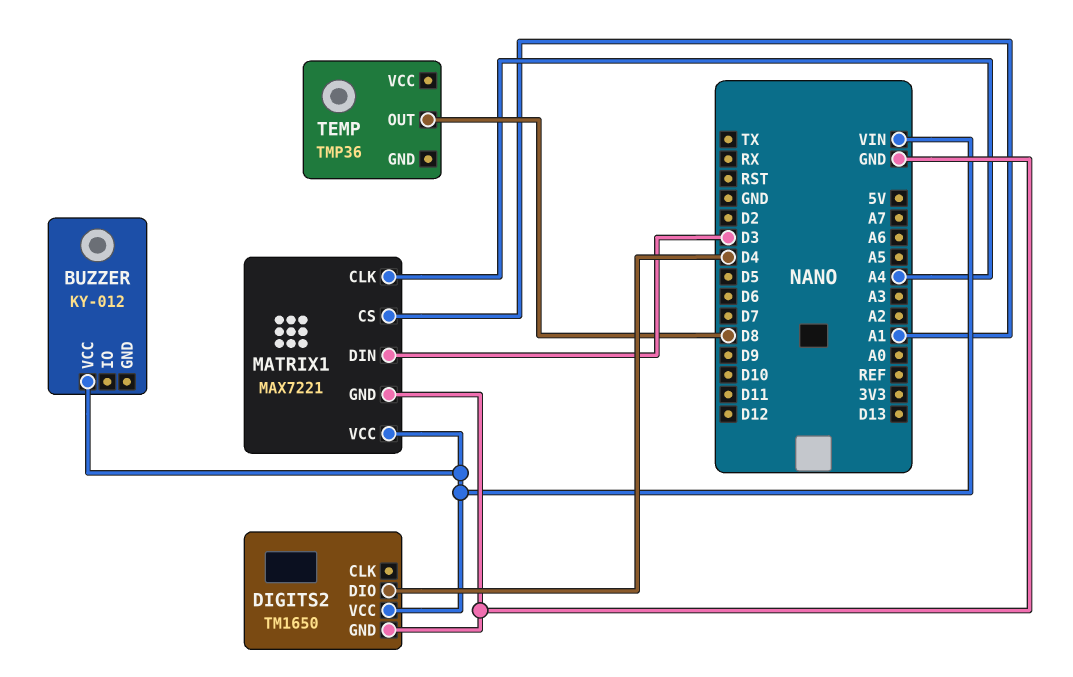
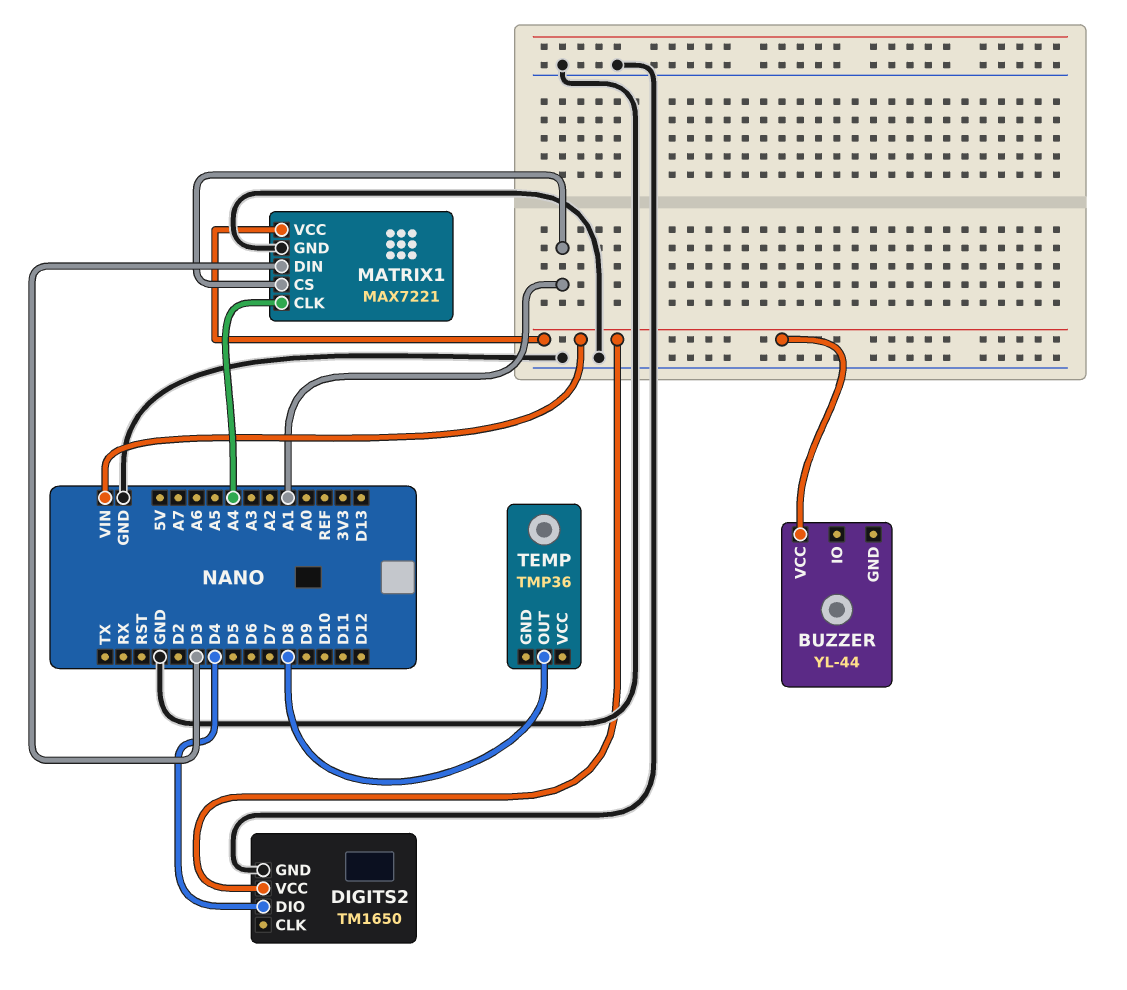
BUZZER: KY-012 -> YL-44

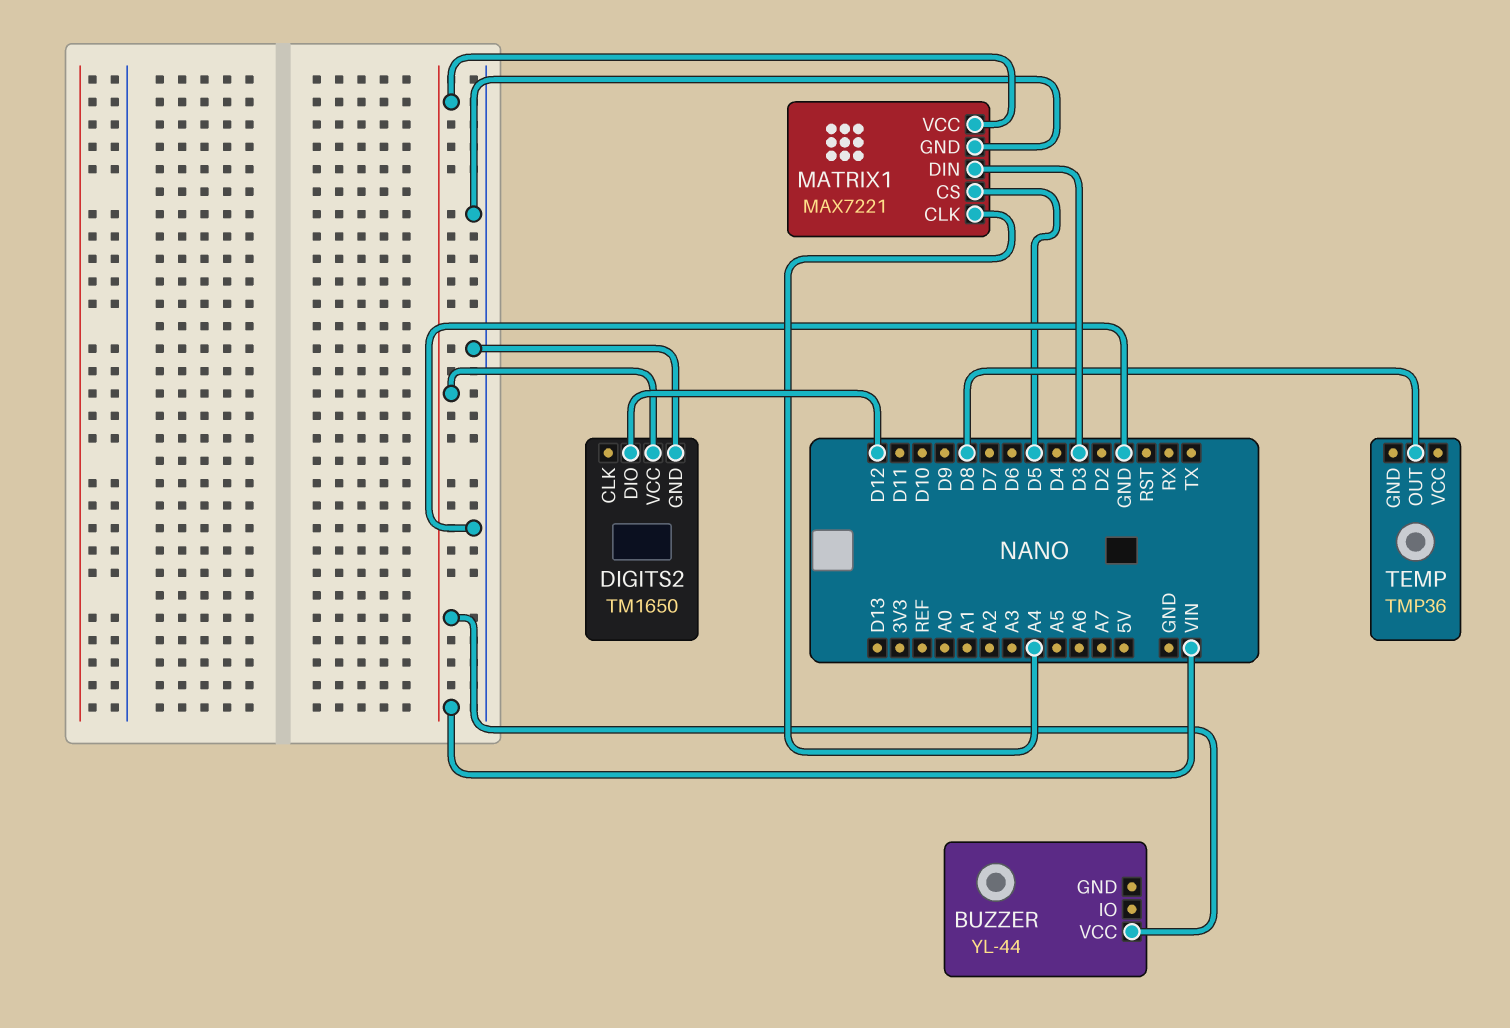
DIGITS2 pin DIO: D4 -> D12
MATRIX1 pin CS: A1 -> D5

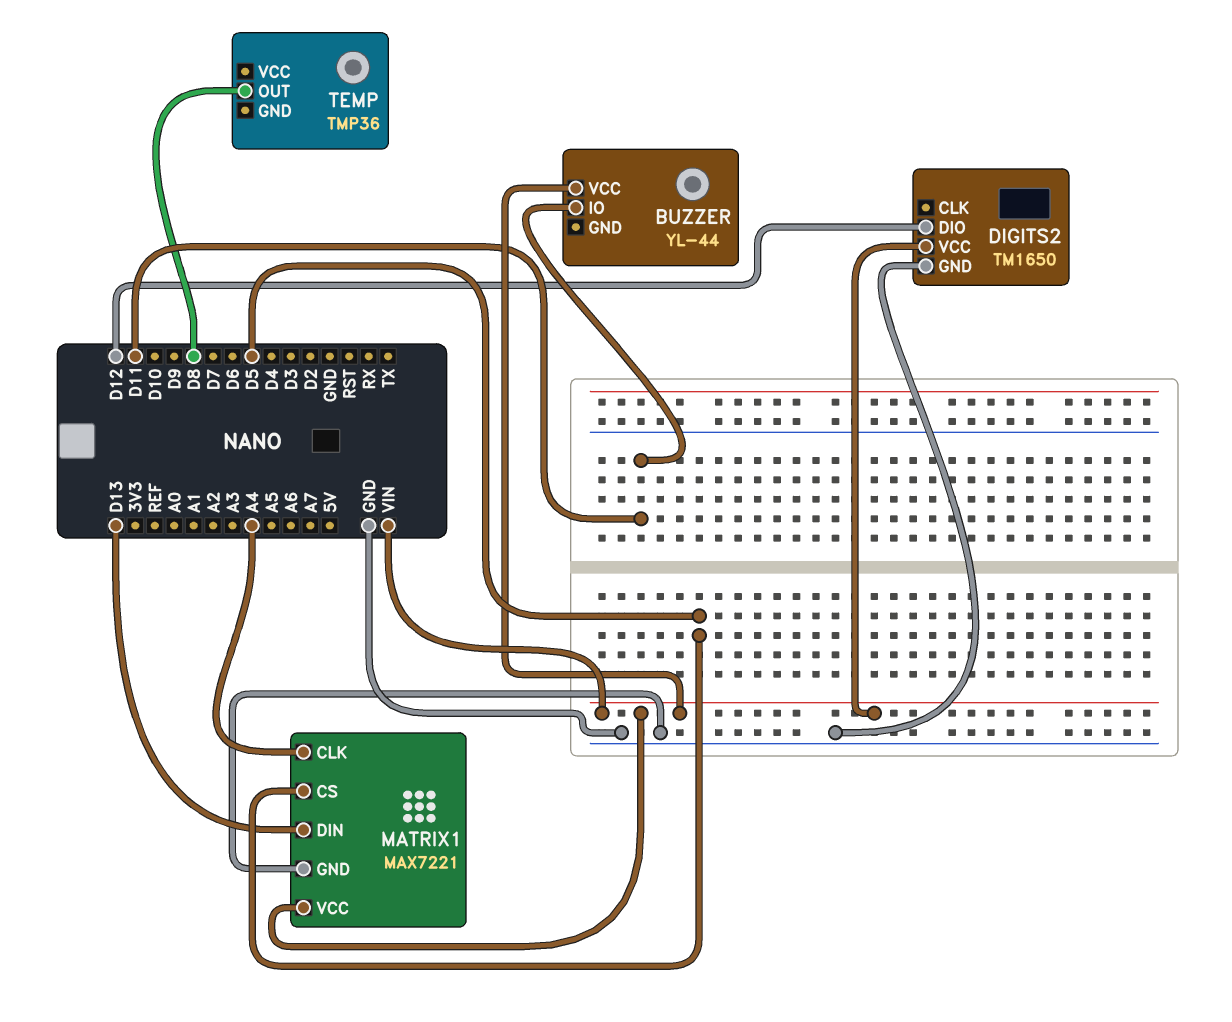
BUZZER pin IO: none -> D11
MATRIX1 pin DIN: D3 -> D13

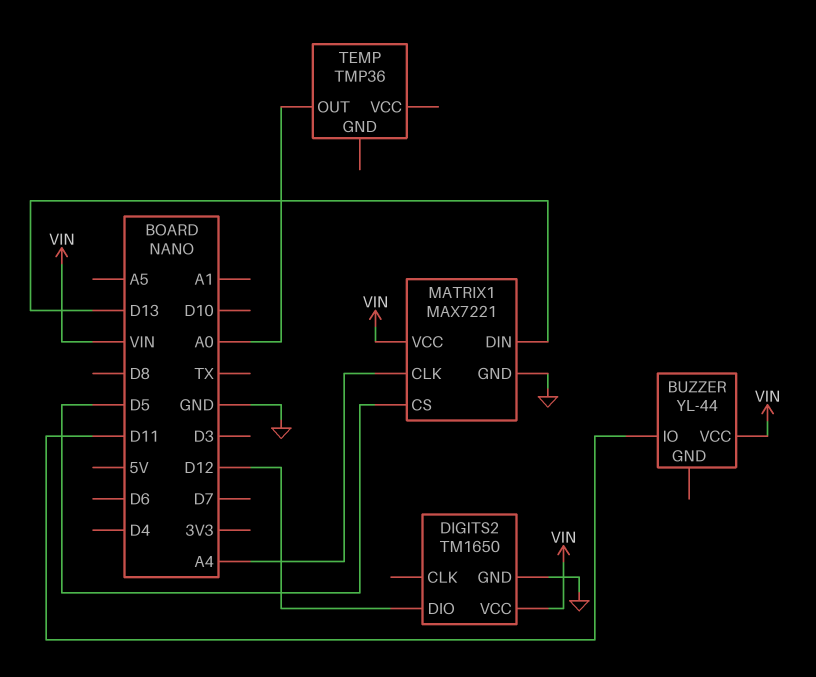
TEMP pin OUT: D8 -> A0

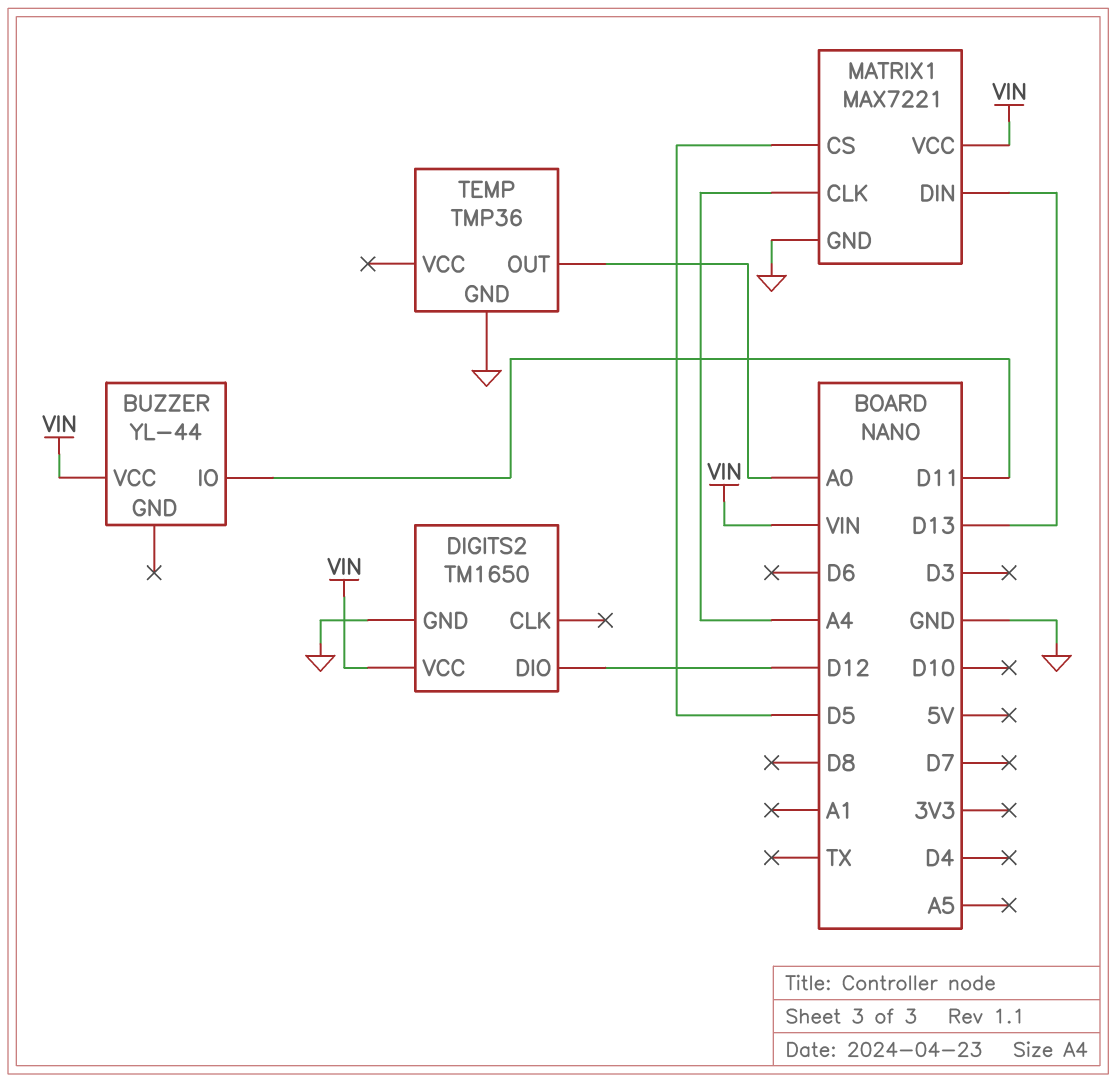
TEMP pin GND: none -> GND

